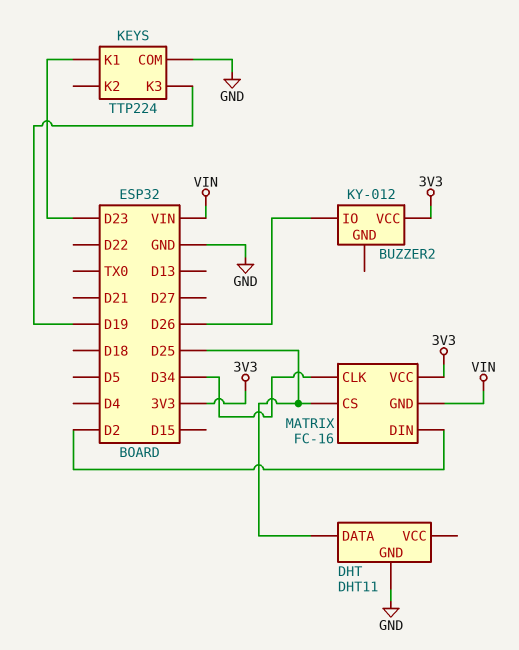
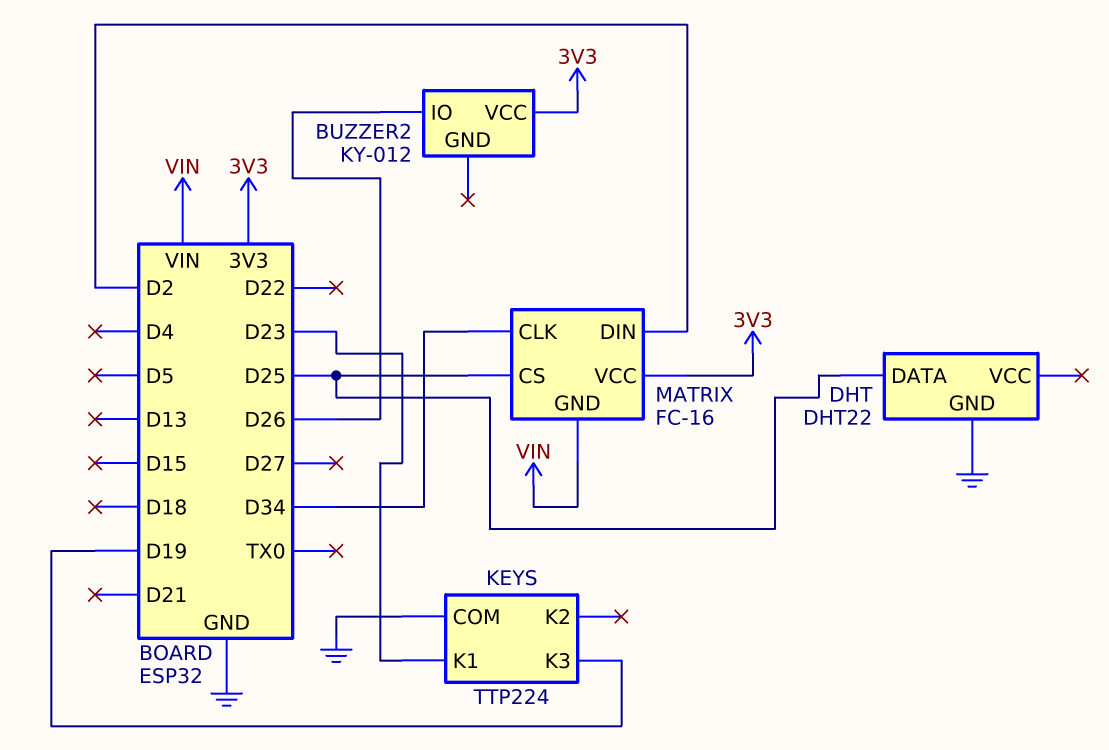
DHT: DHT11 -> DHT22

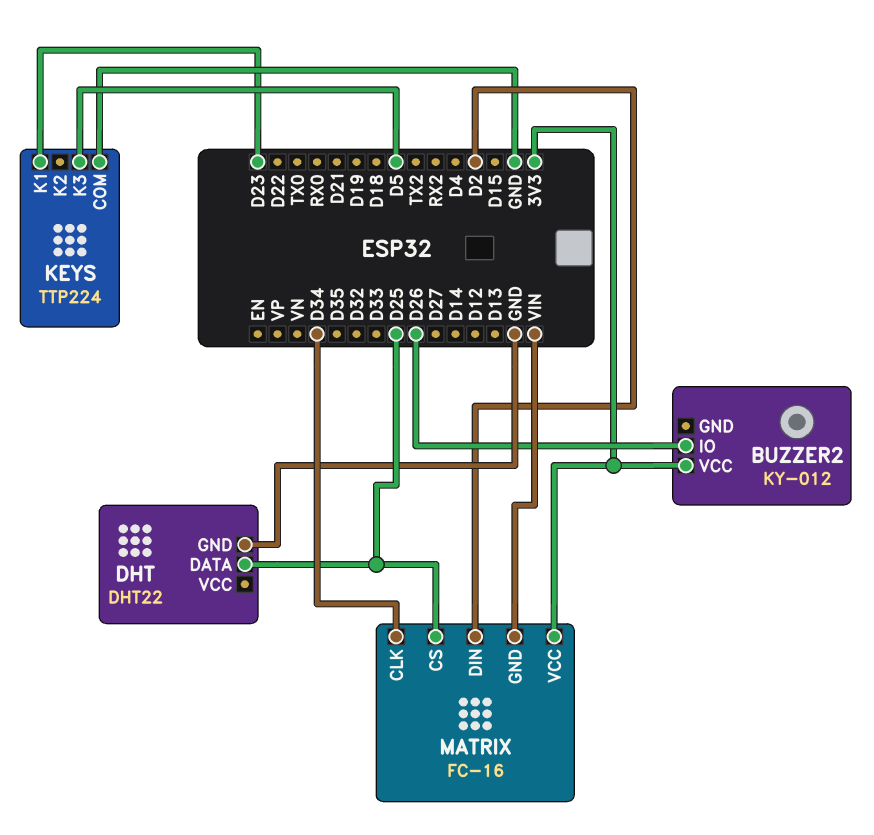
KEYS pin K3: D19 -> D5

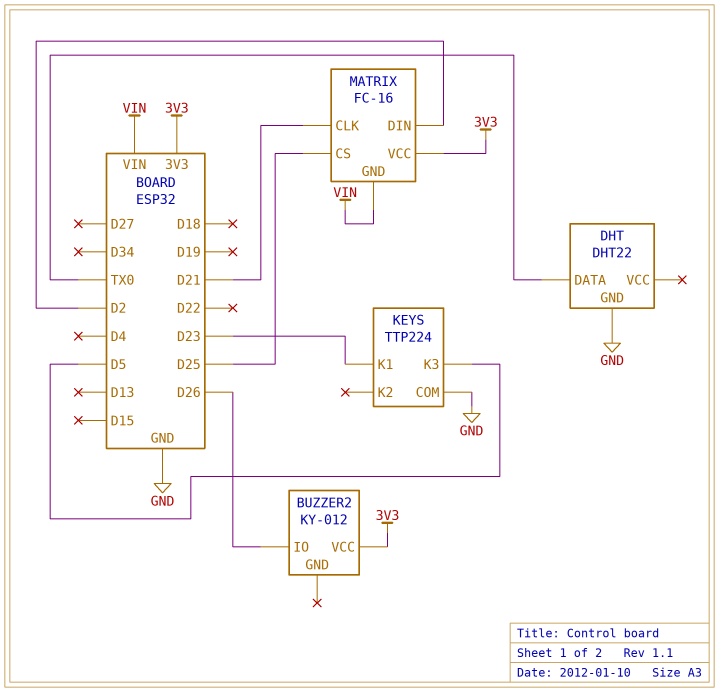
DHT pin DATA: D25 -> TX0
MATRIX pin CLK: D34 -> D21

